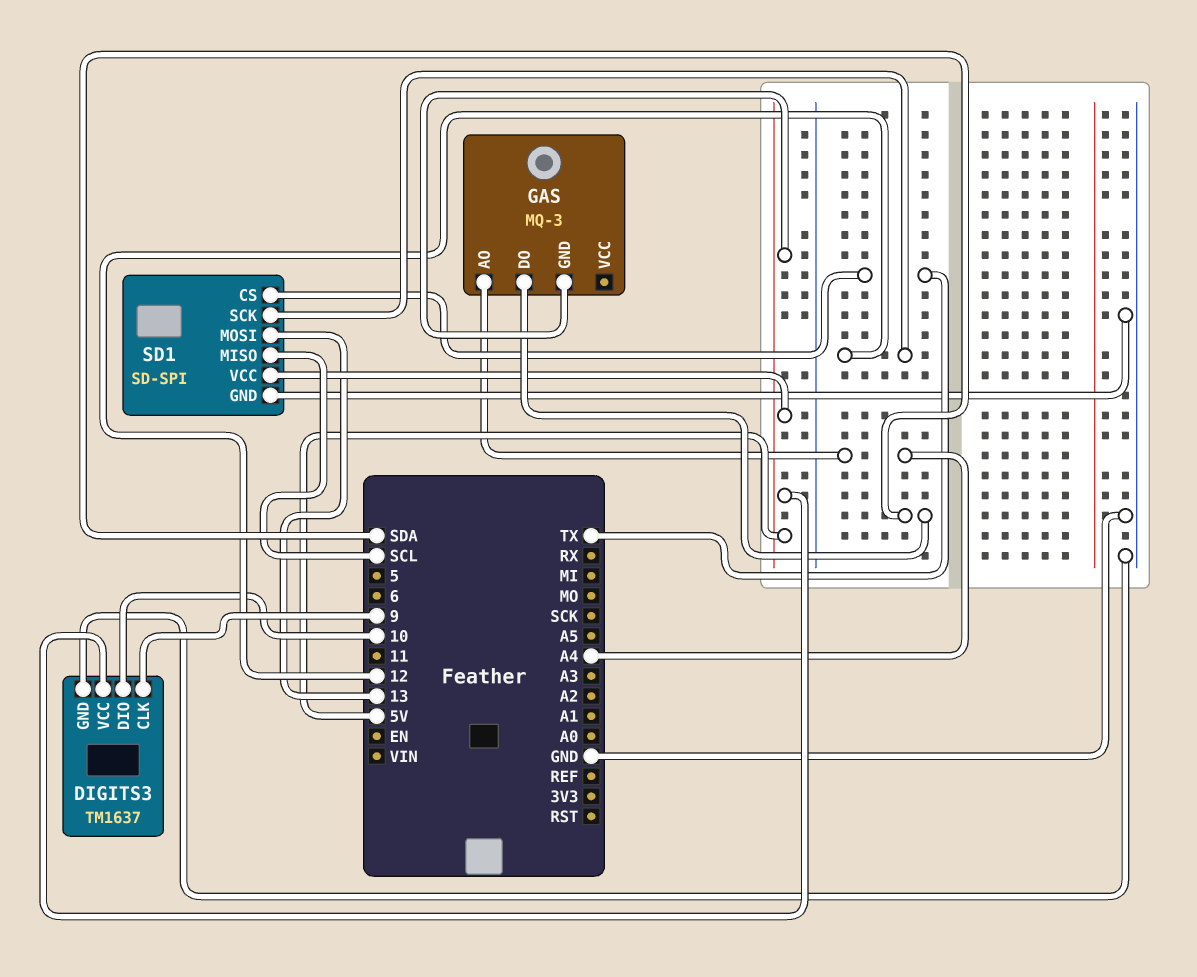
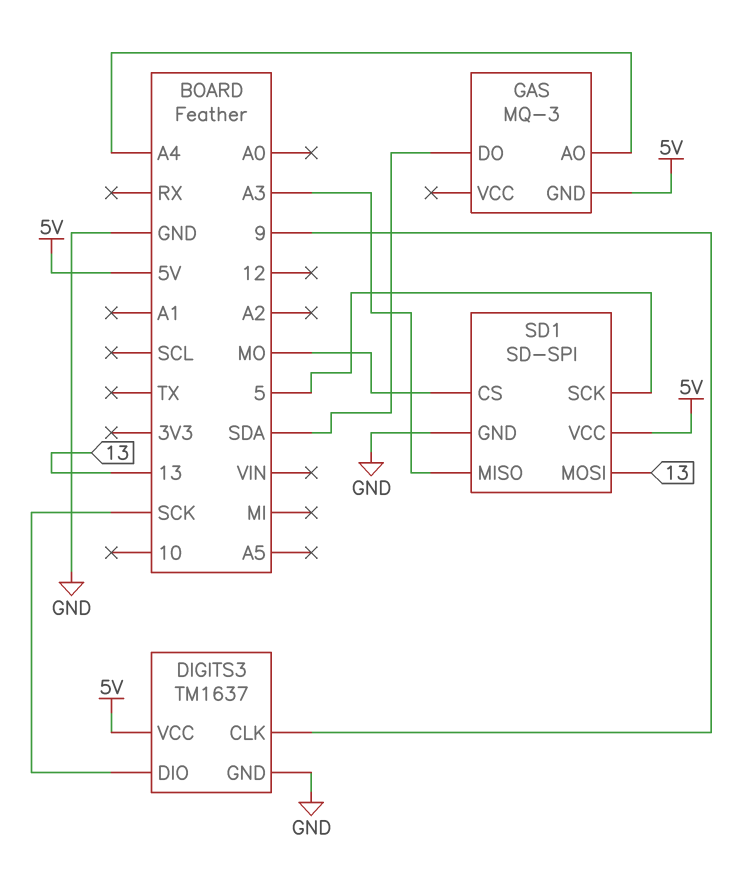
DIGITS3 pin DIO: 10 -> SCK
SD1 pin CS: TX -> MO
SD1 pin MISO: SCL -> A3
SD1 pin SCK: 12 -> 5

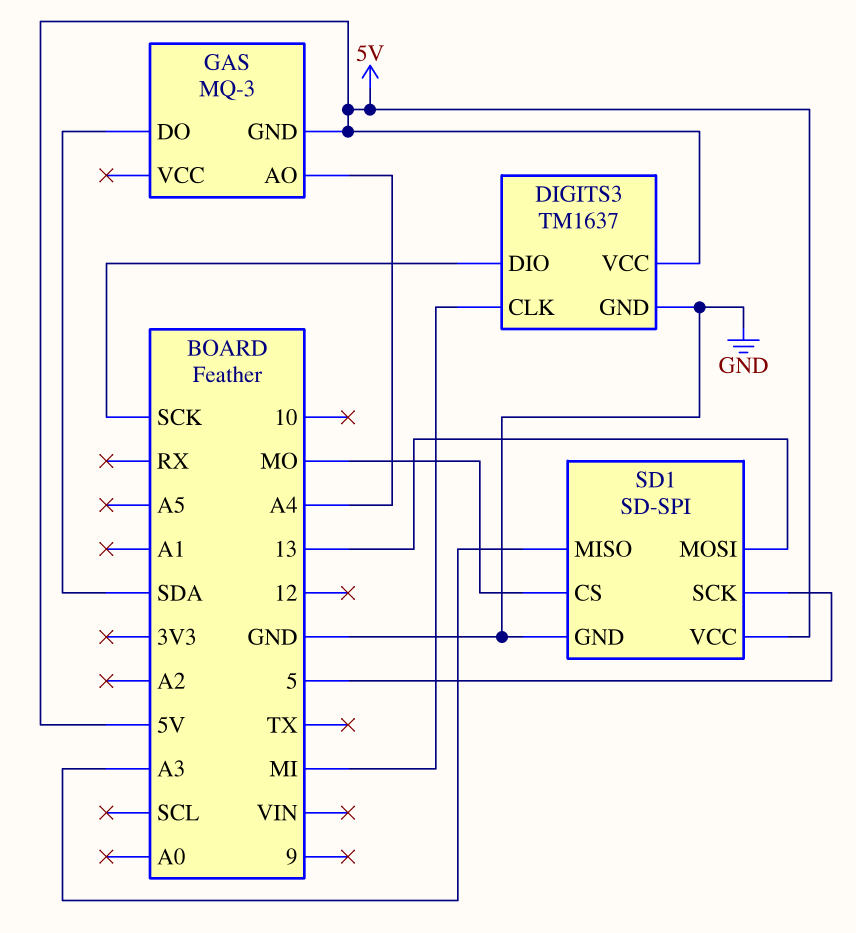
DIGITS3 pin CLK: 9 -> MI

